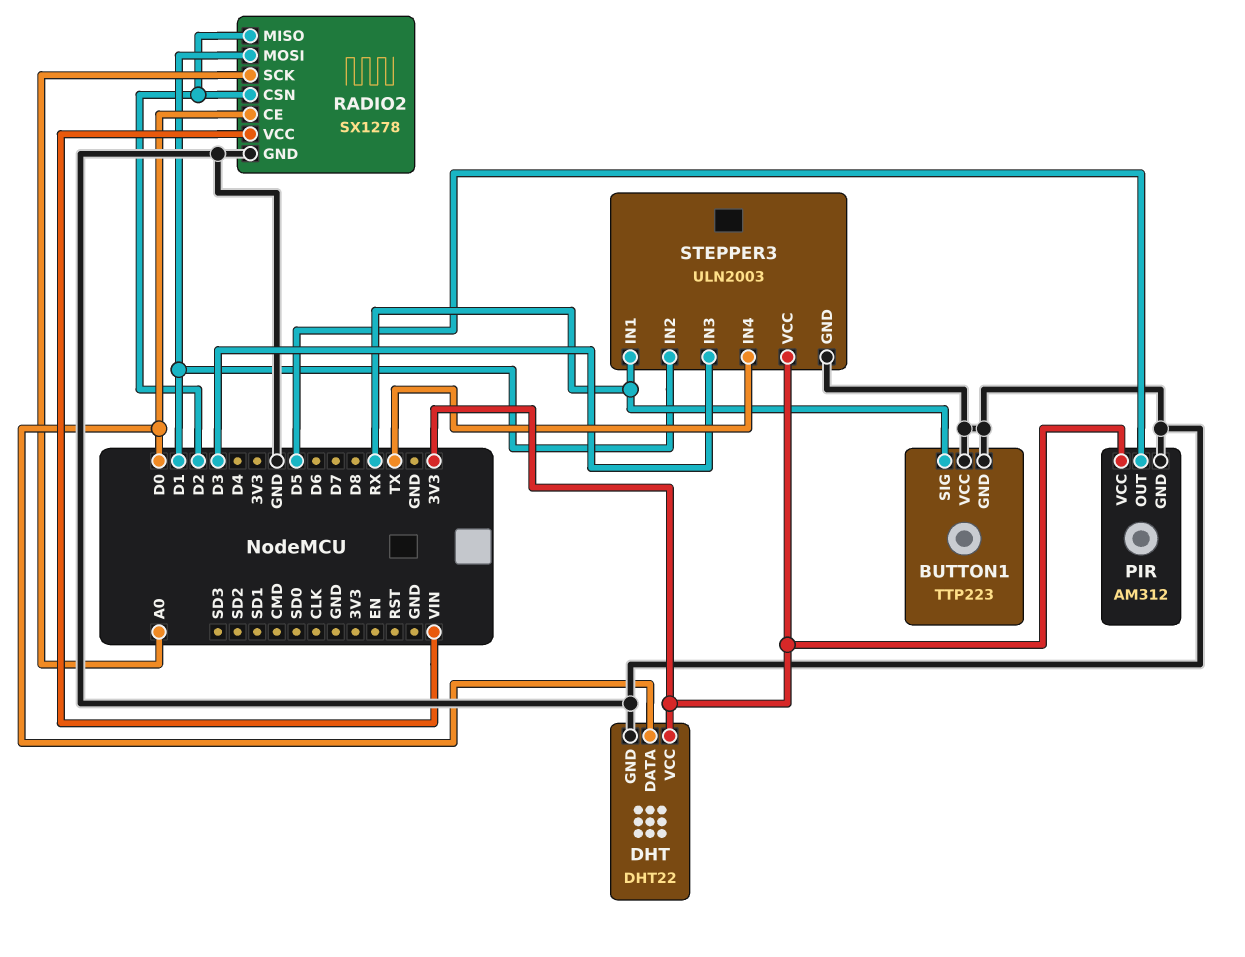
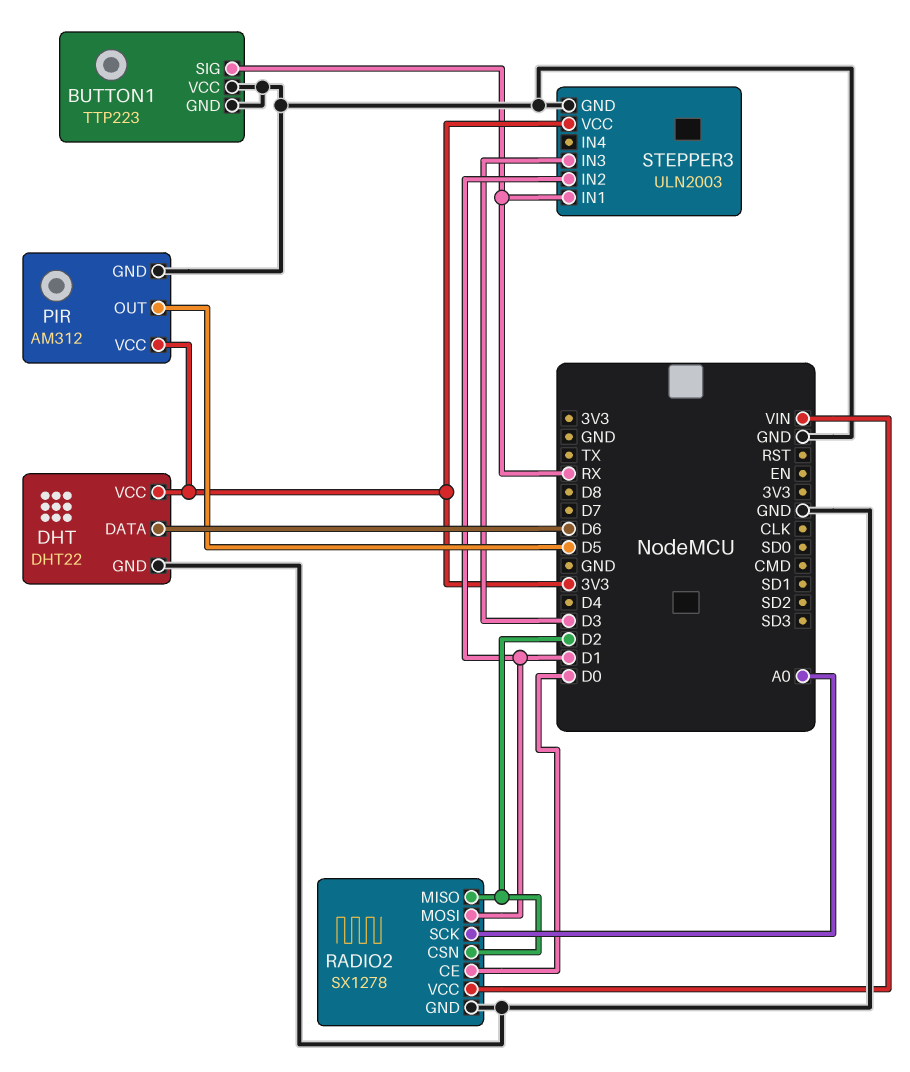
DHT pin DATA: D0 -> D6
STEPPER3 pin IN4: TX -> none

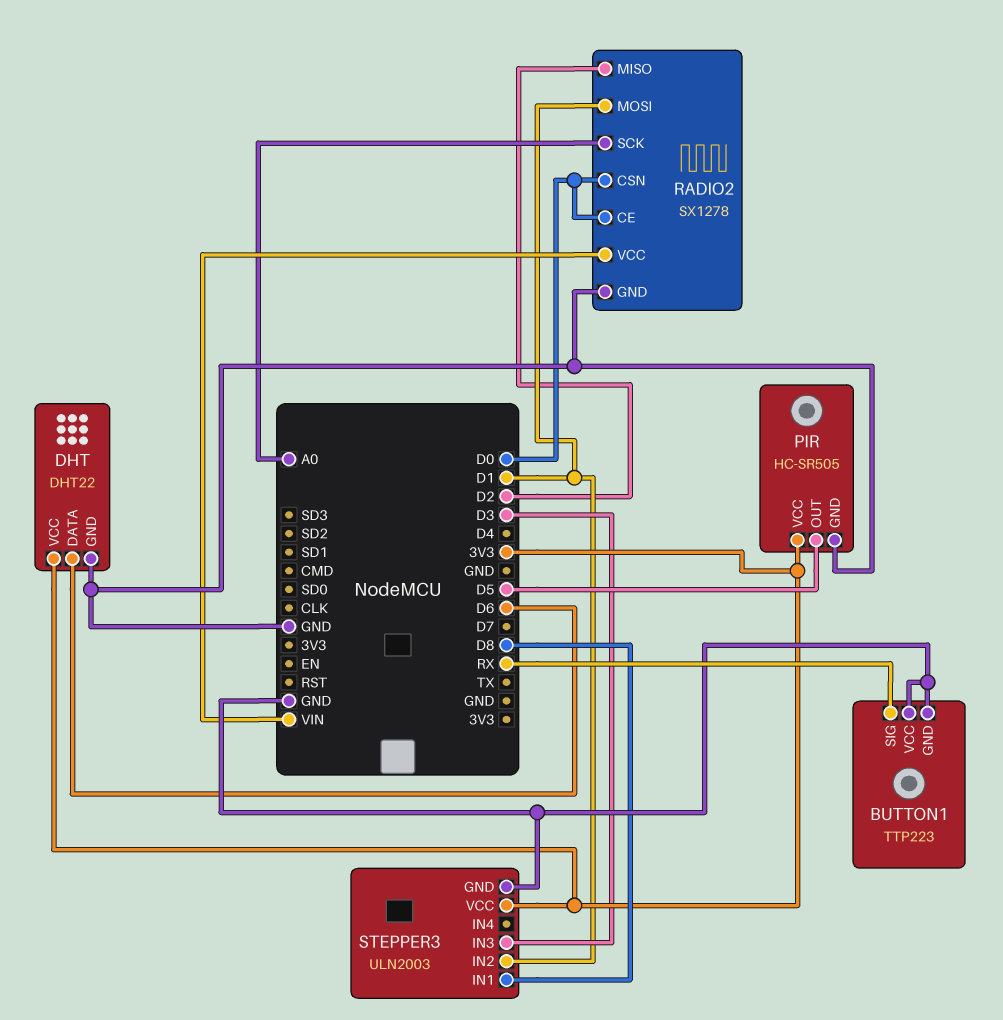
PIR: AM312 -> HC-SR505
RADIO2 pin CSN: D2 -> D0
STEPPER3 pin IN1: RX -> D8

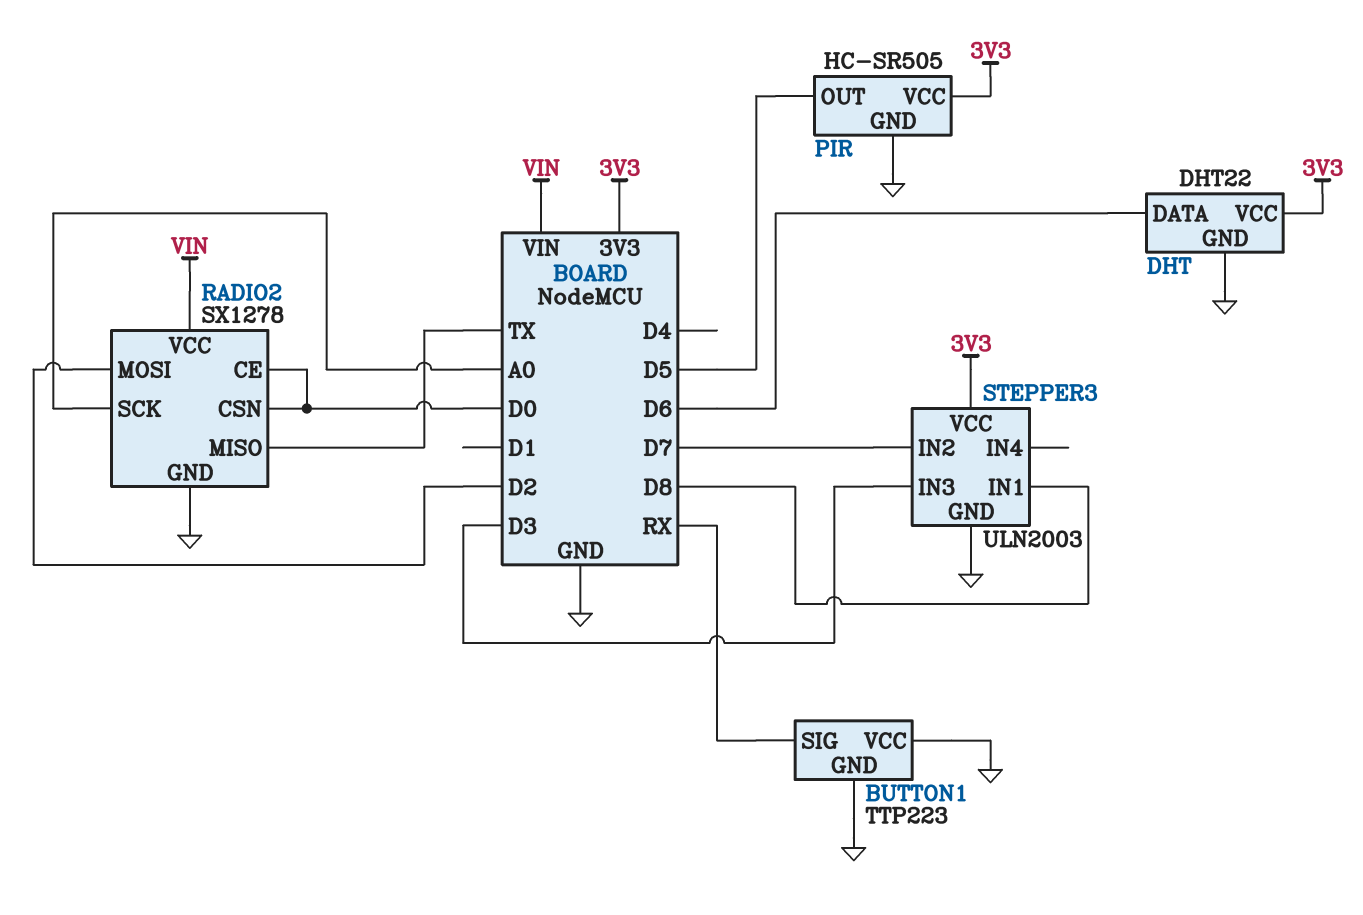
RADIO2 pin MISO: D2 -> TX
RADIO2 pin MOSI: D1 -> D2
STEPPER3 pin IN2: D1 -> D7

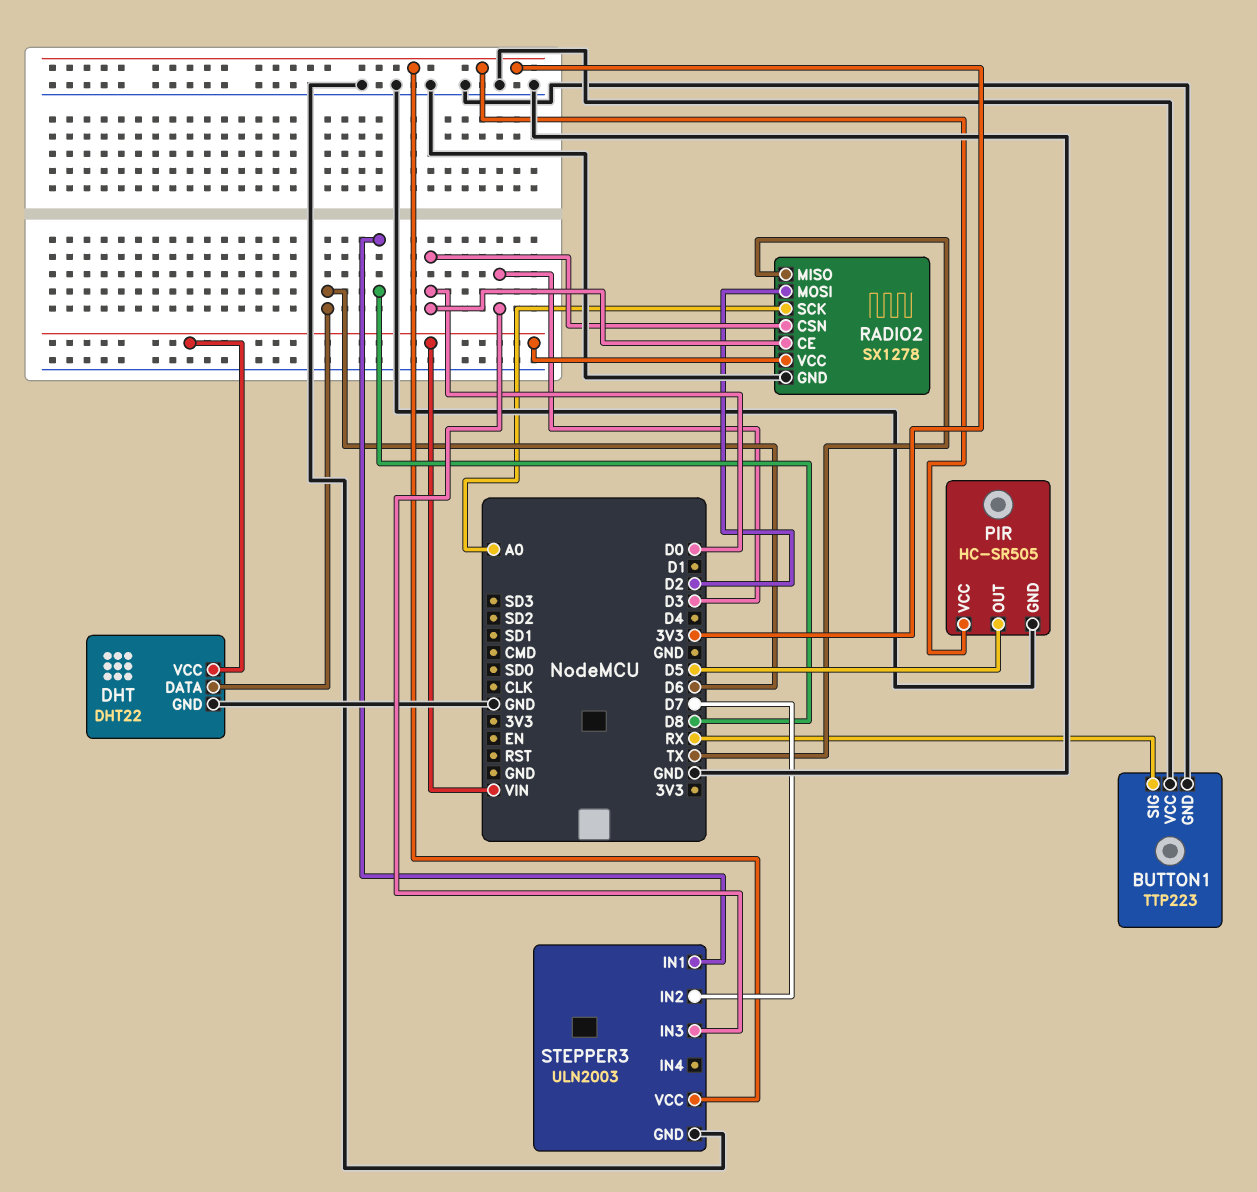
DHT pin VCC: 3V3 -> VIN

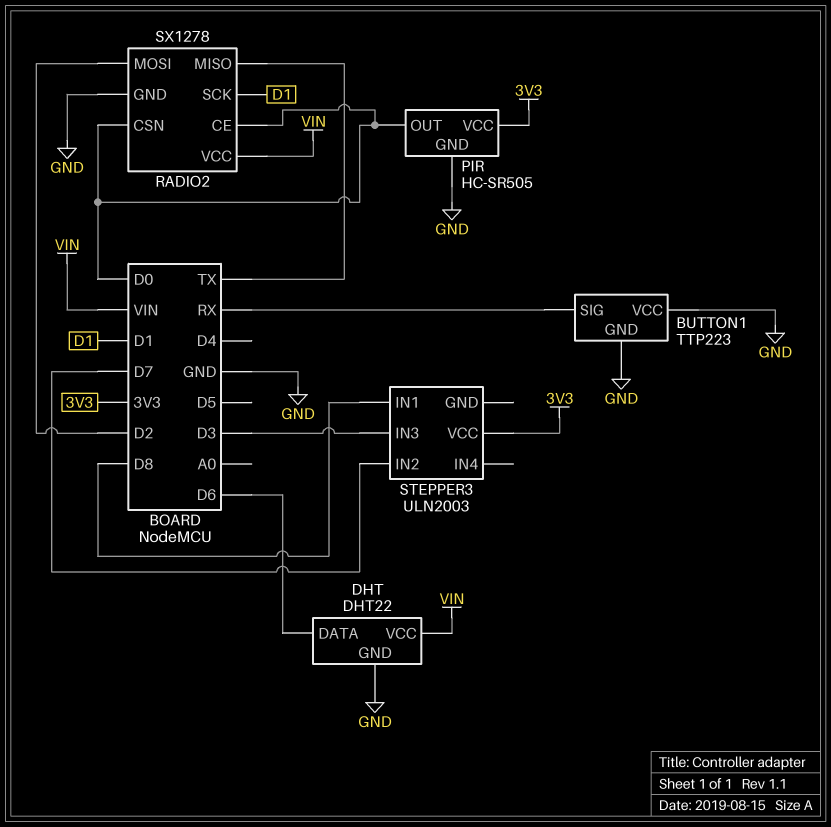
PIR pin OUT: D5 -> D0
RADIO2 pin SCK: A0 -> D1
STEPPER3 pin GND: GND -> none

